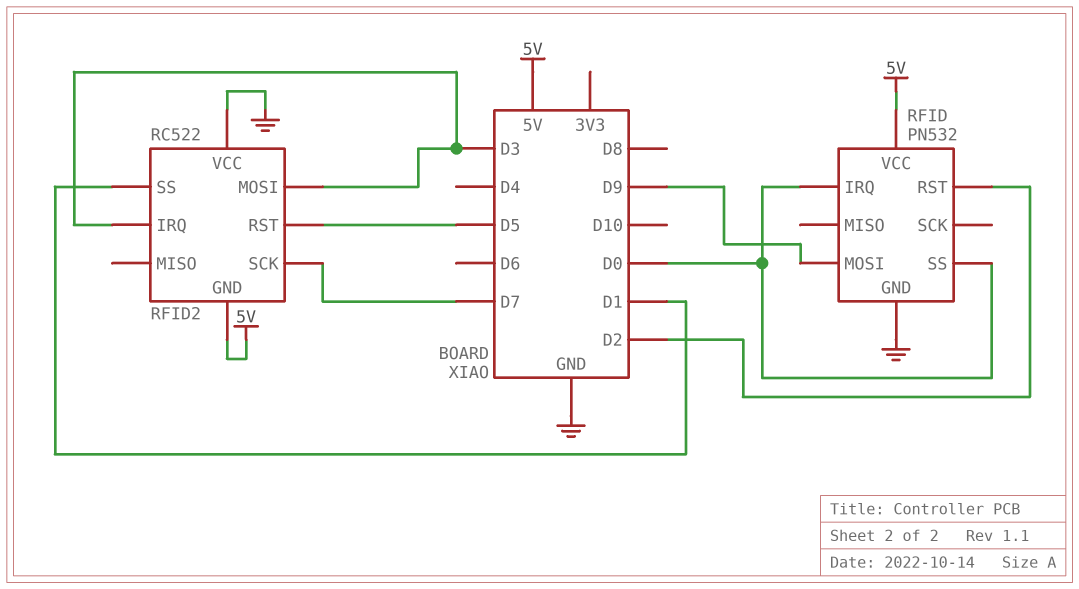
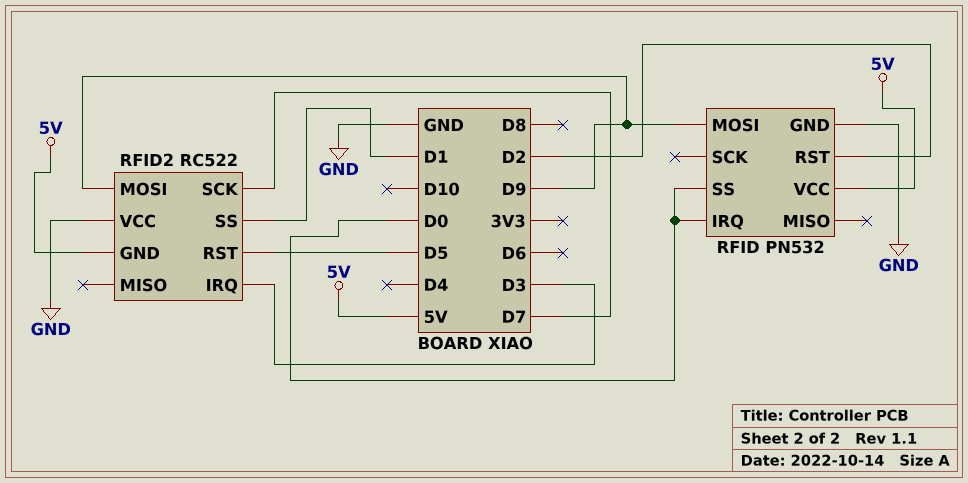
RFID2 pin MOSI: D3 -> D9

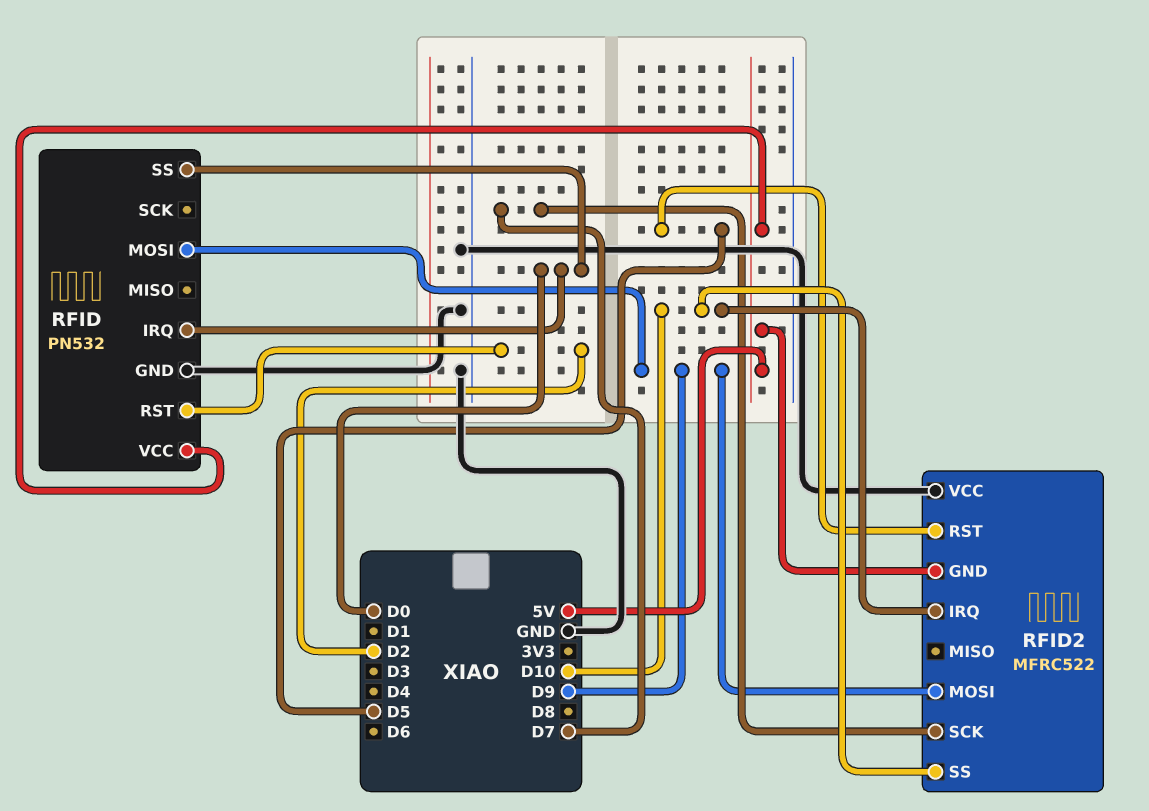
RFID2: RC522 -> MFRC522
RFID2 pin IRQ: D3 -> D10
RFID2 pin SS: D1 -> D10

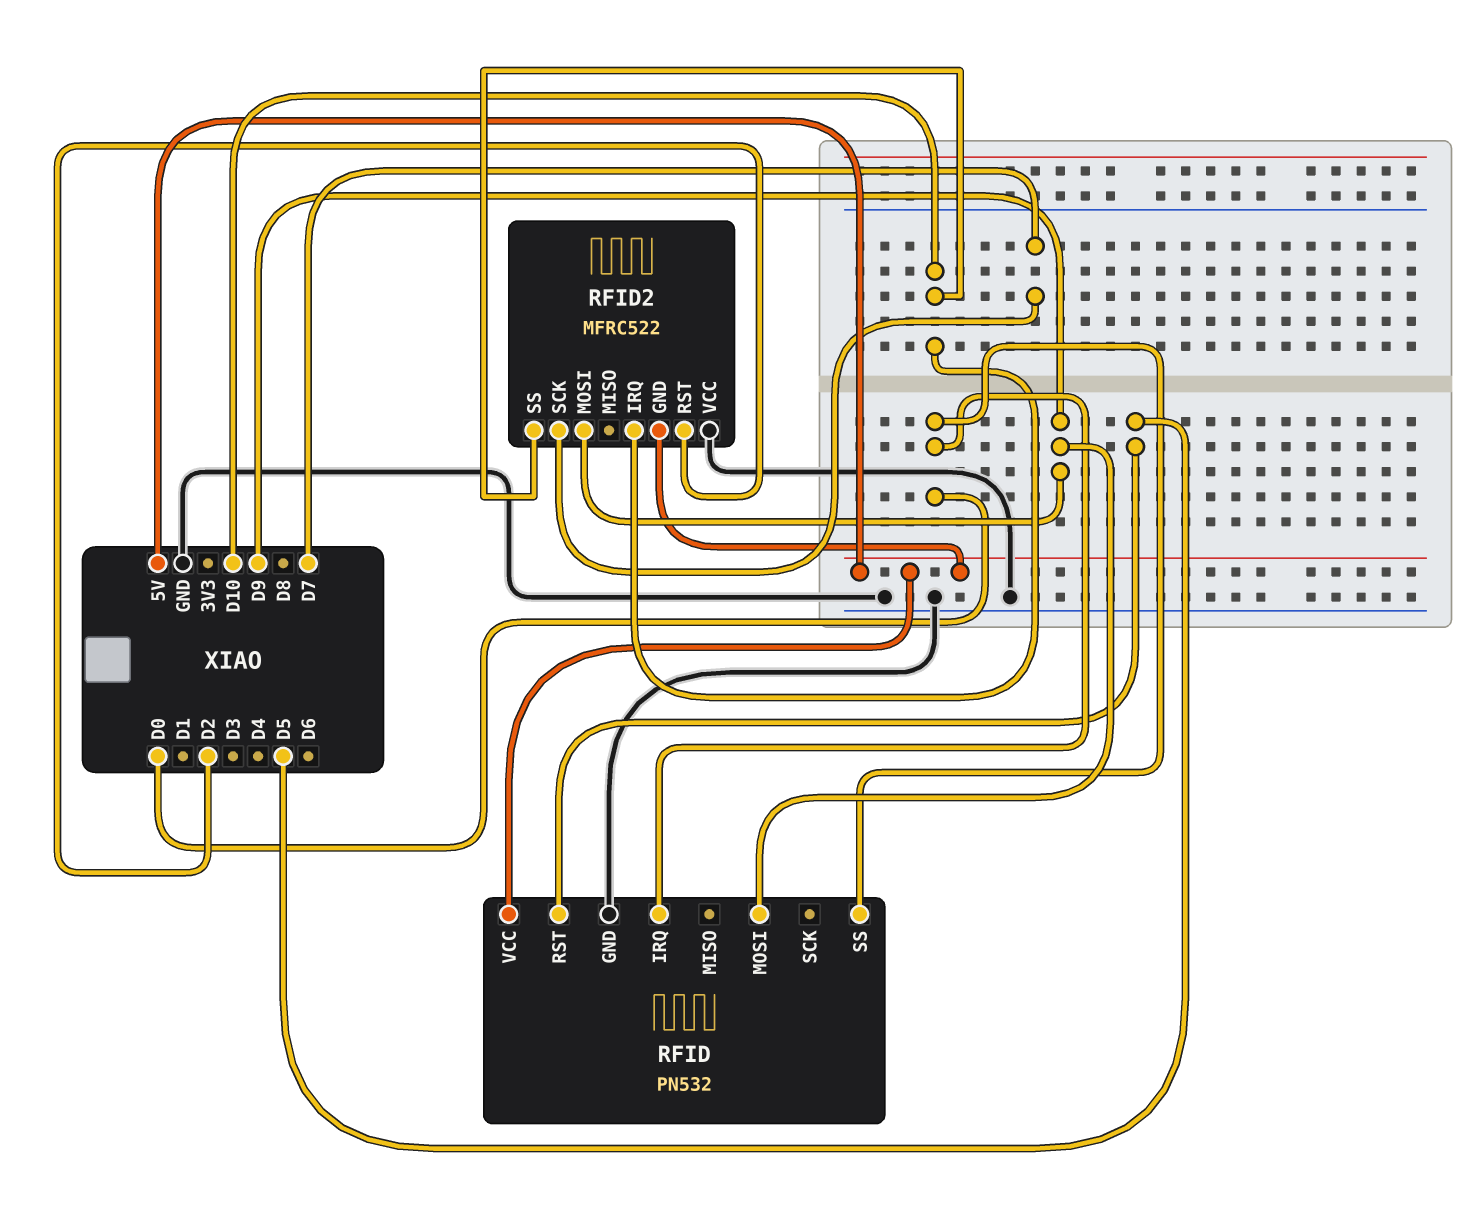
RFID pin RST: D2 -> D5
RFID2 pin RST: D5 -> D2

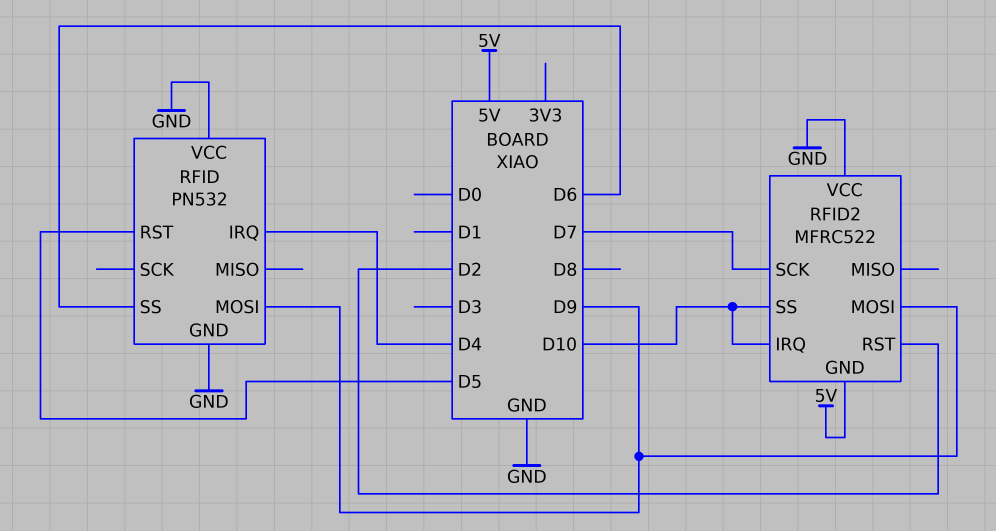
RFID pin IRQ: D0 -> D4
RFID pin SS: D0 -> D6
RFID pin VCC: 5V -> GND

